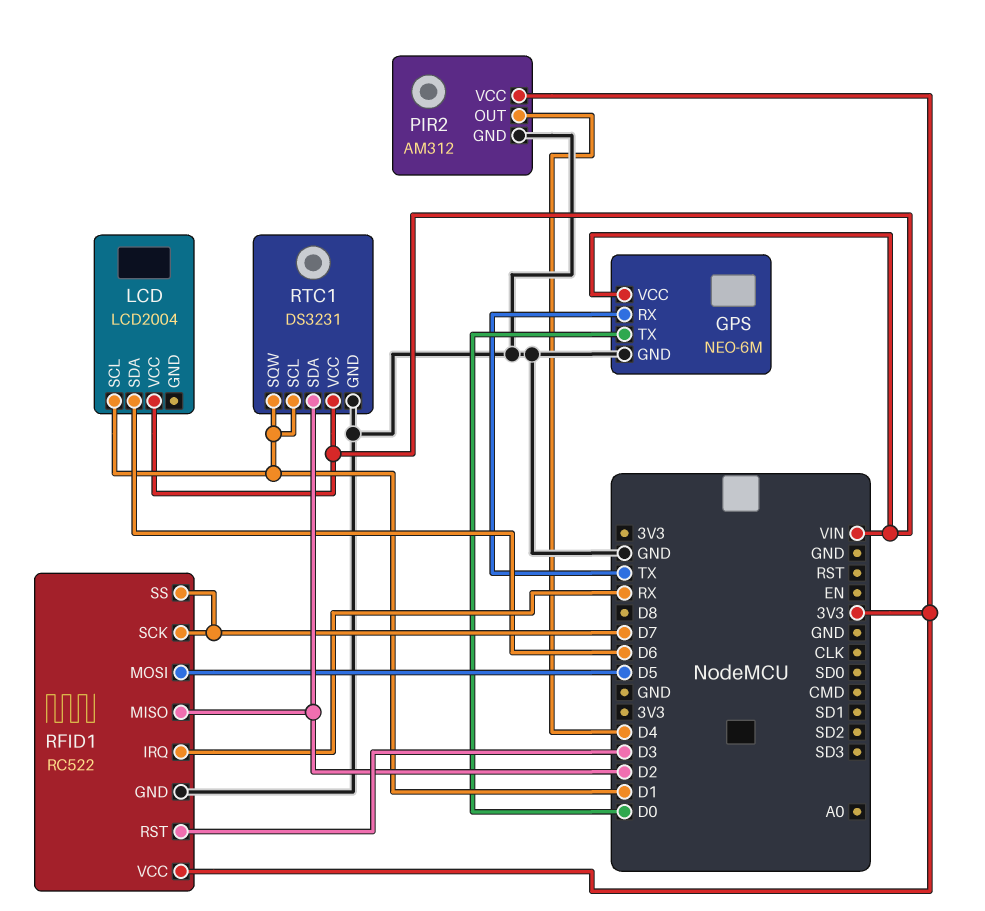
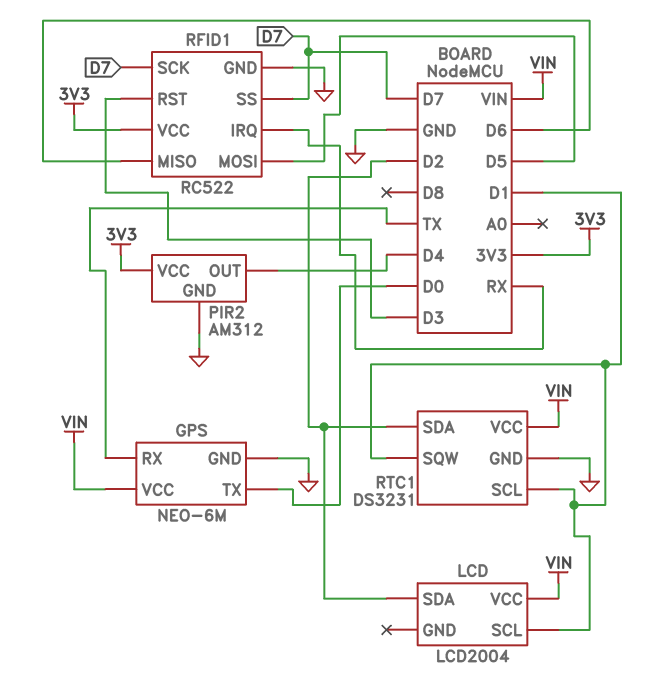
LCD pin SDA: D6 -> D2
RFID1 pin MISO: D2 -> D6

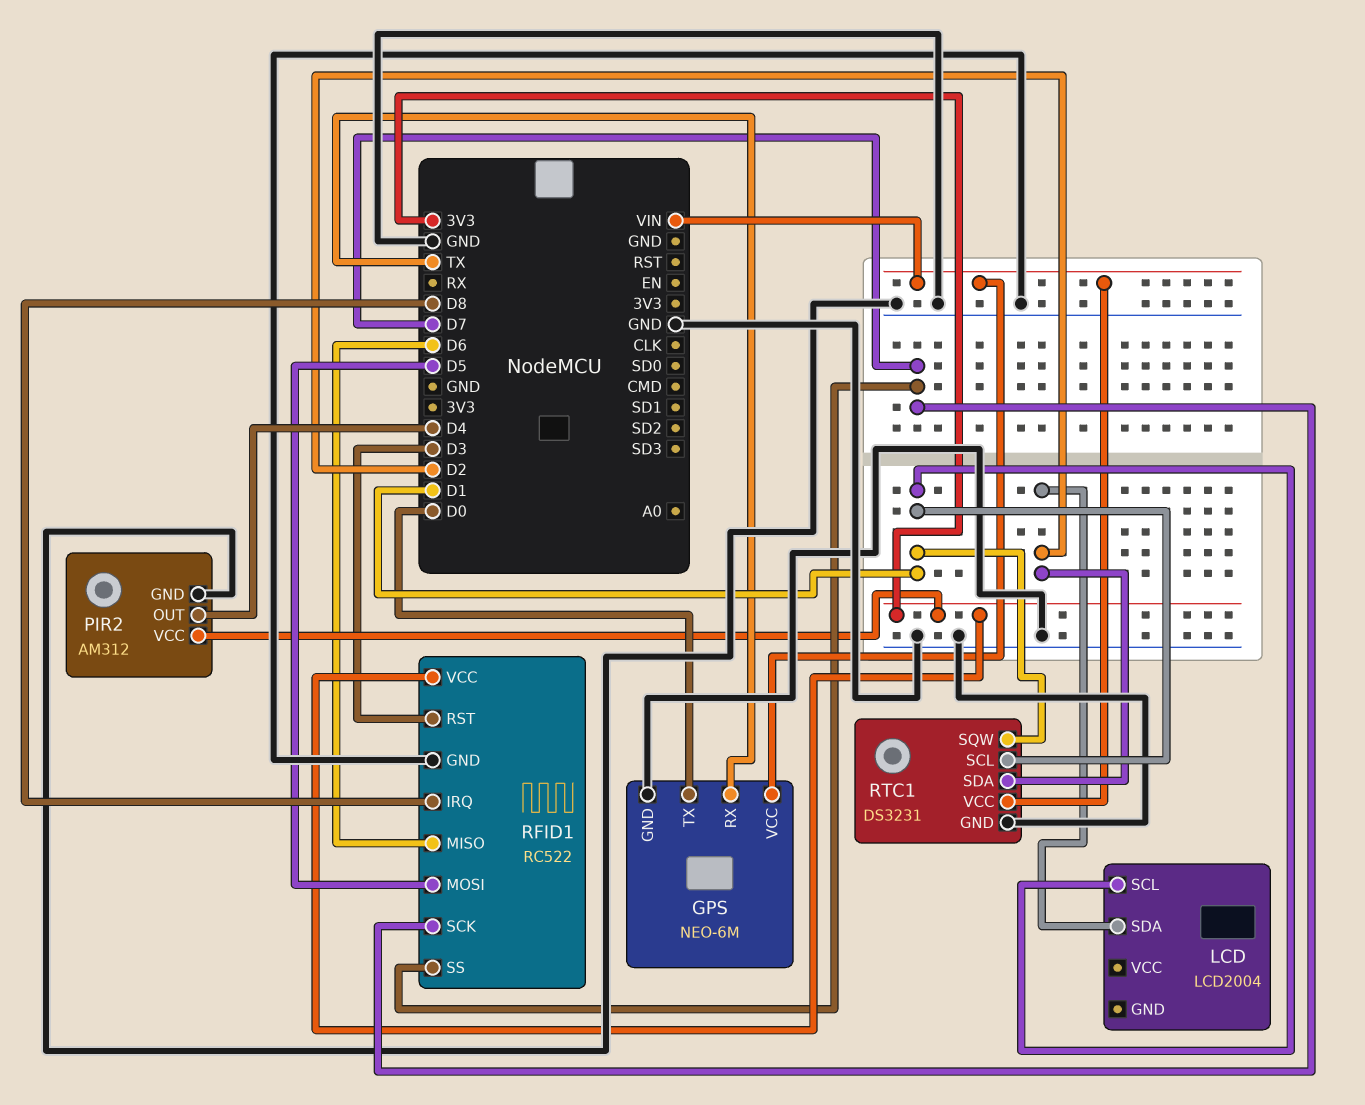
LCD pin VCC: VIN -> none
RFID1 pin IRQ: RX -> D8

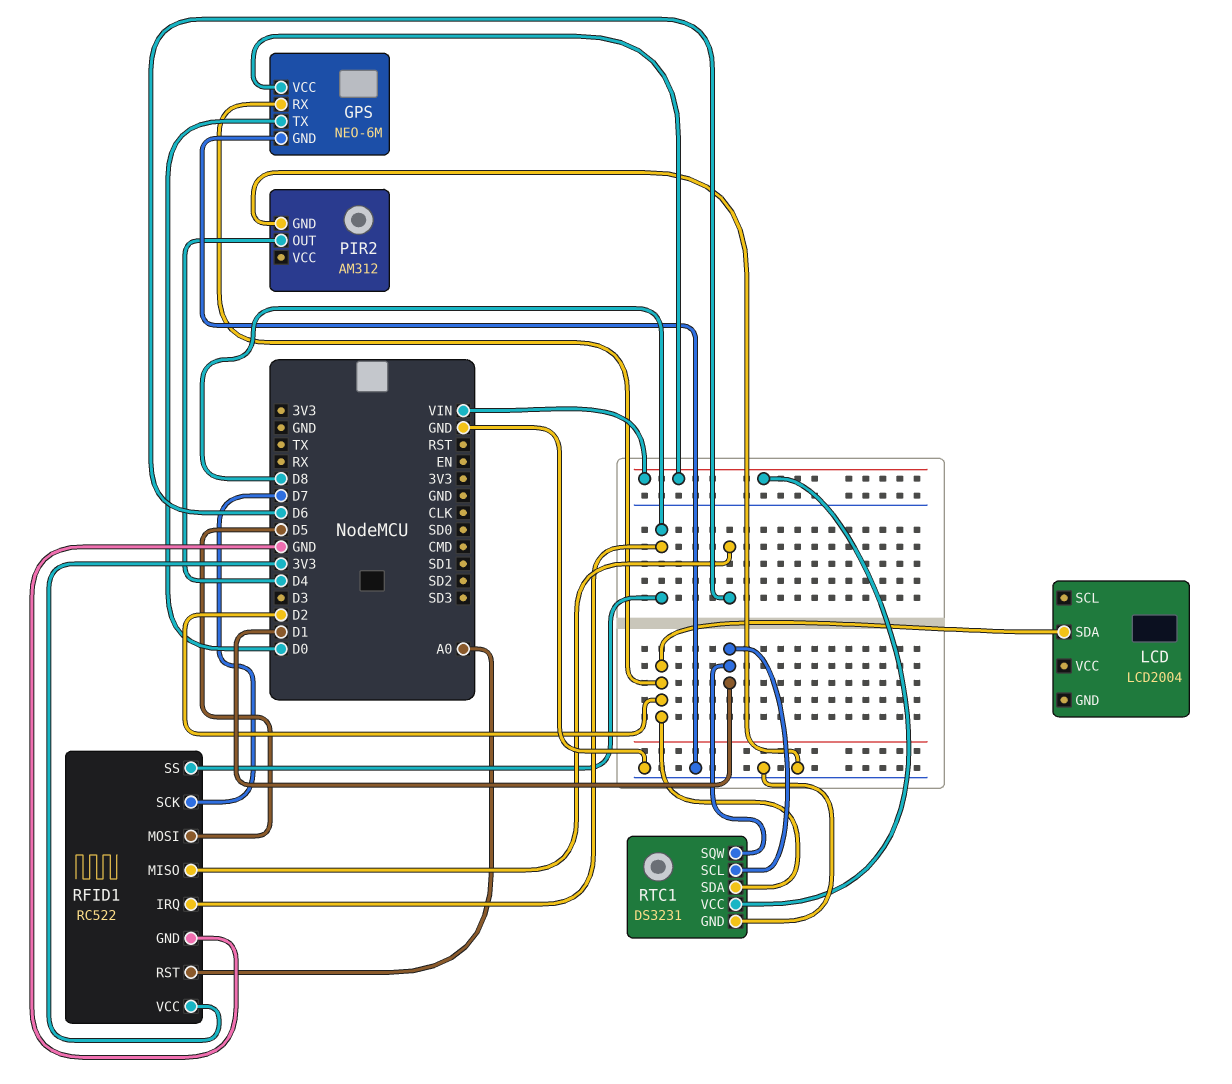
GPS pin RX: TX -> D2
LCD pin SCL: D1 -> none
PIR2 pin VCC: 3V3 -> none
RFID1 pin RST: D3 -> A0
RFID1 pin SS: D7 -> D8

